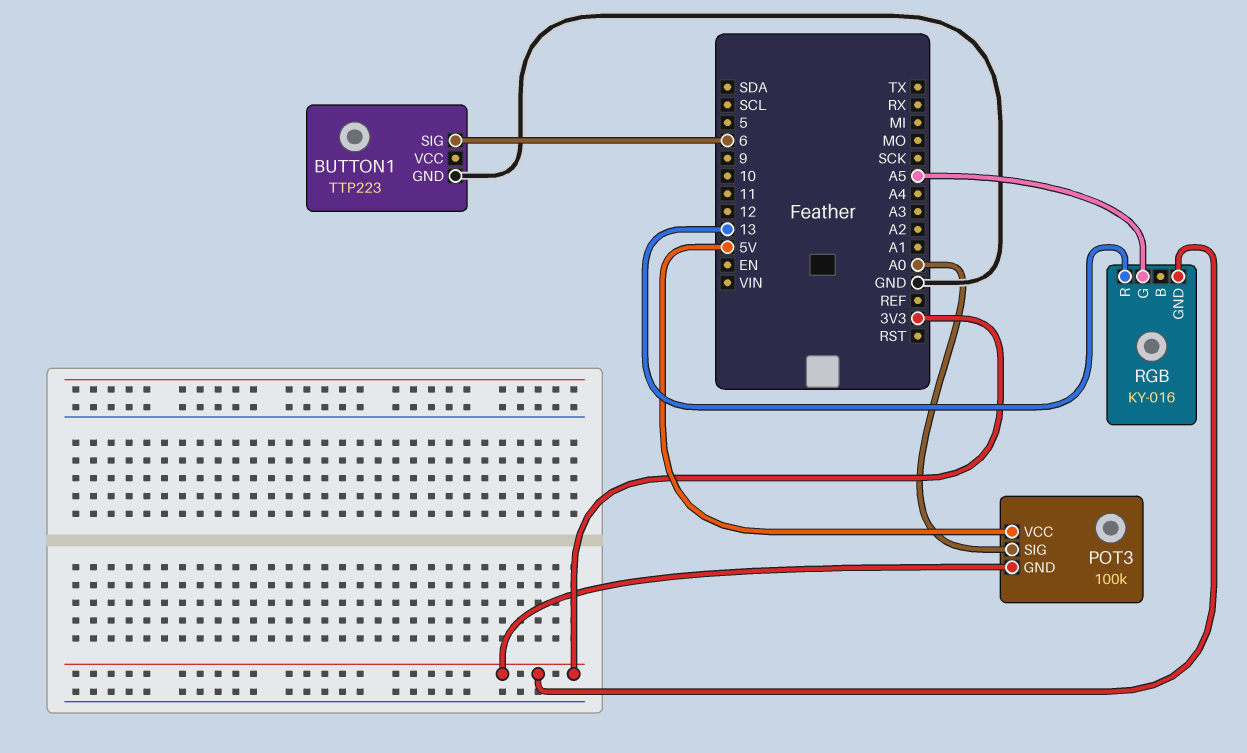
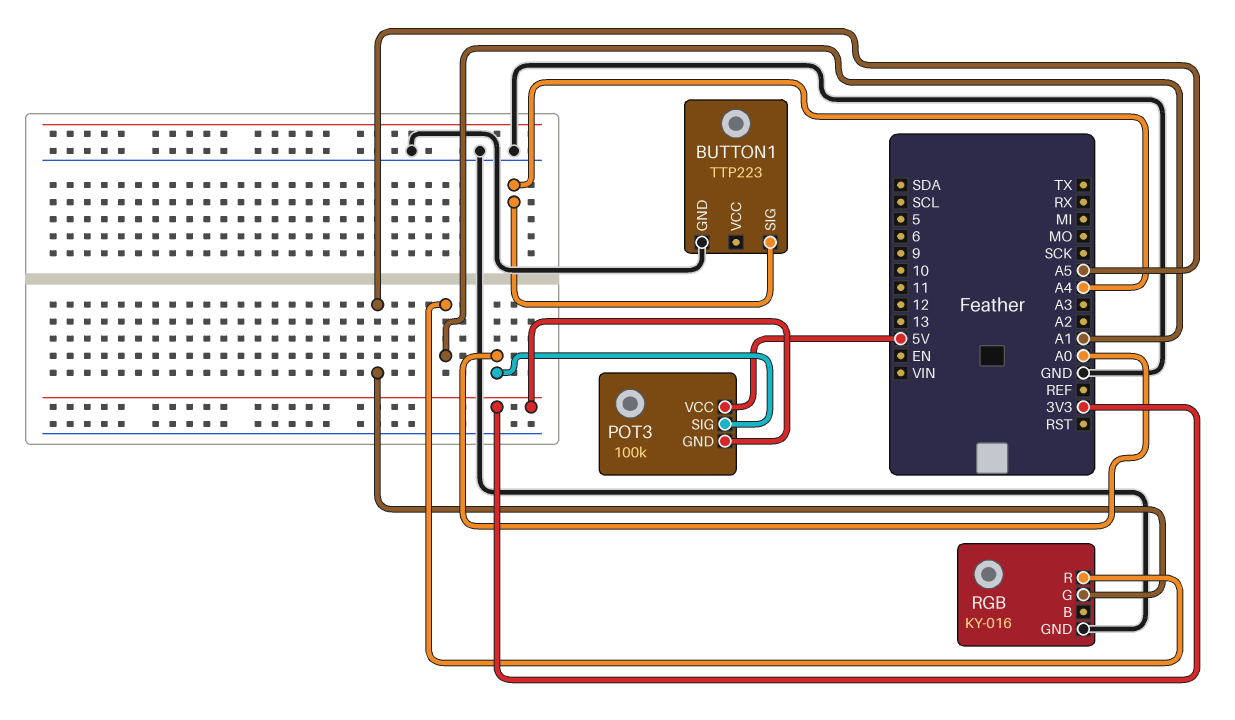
BUTTON1 pin SIG: 6 -> A4
RGB pin GND: 3V3 -> GND
RGB pin R: 13 -> A1

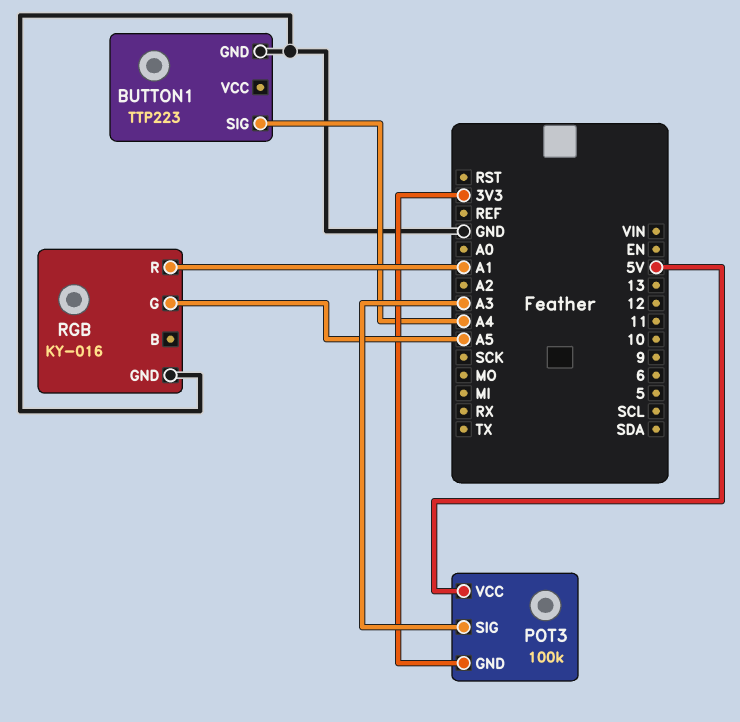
POT3 pin SIG: A0 -> A3

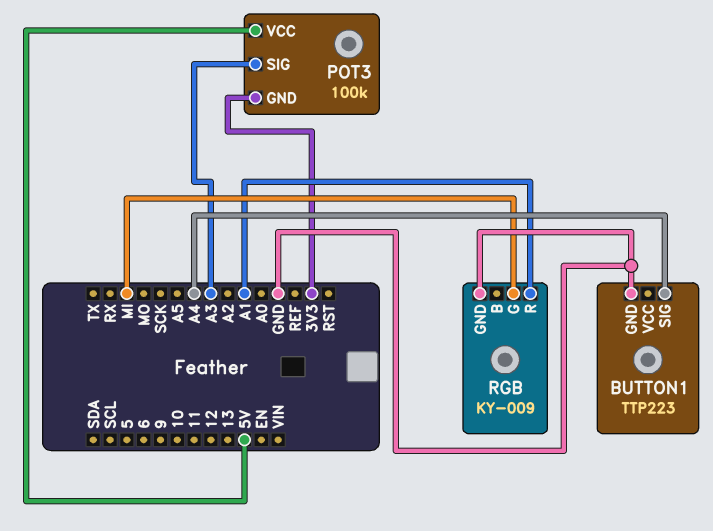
RGB: KY-016 -> KY-009
RGB pin G: A5 -> MI

